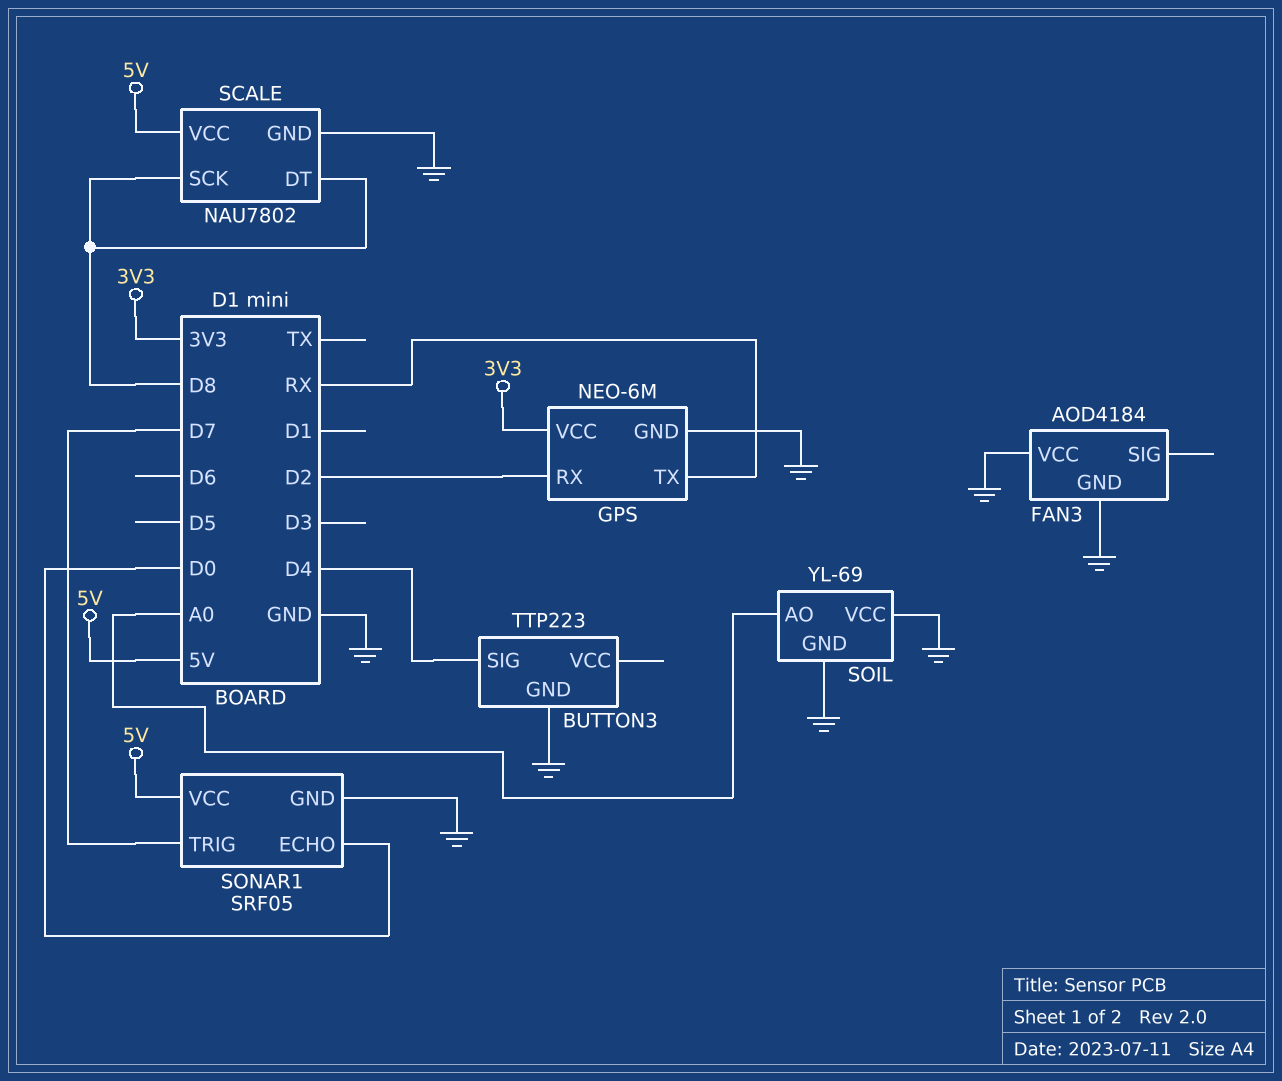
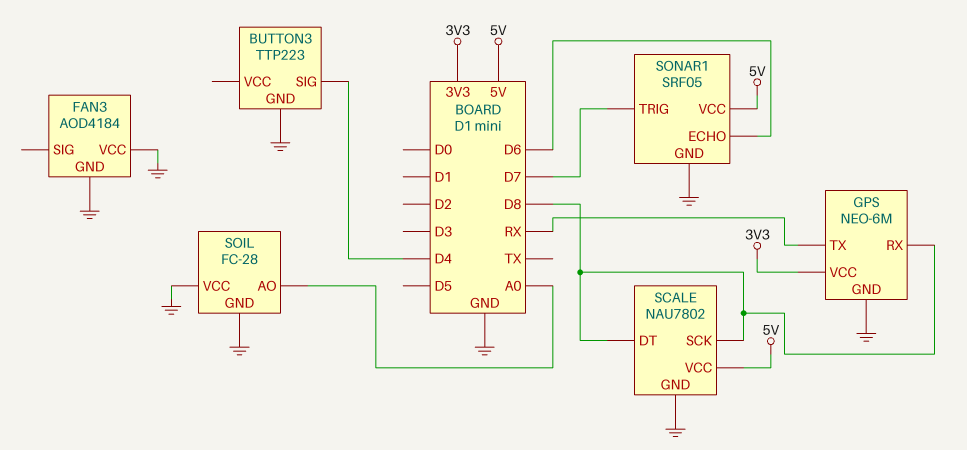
GPS pin RX: D2 -> D8
SOIL: YL-69 -> FC-28
SONAR1 pin ECHO: D0 -> D6

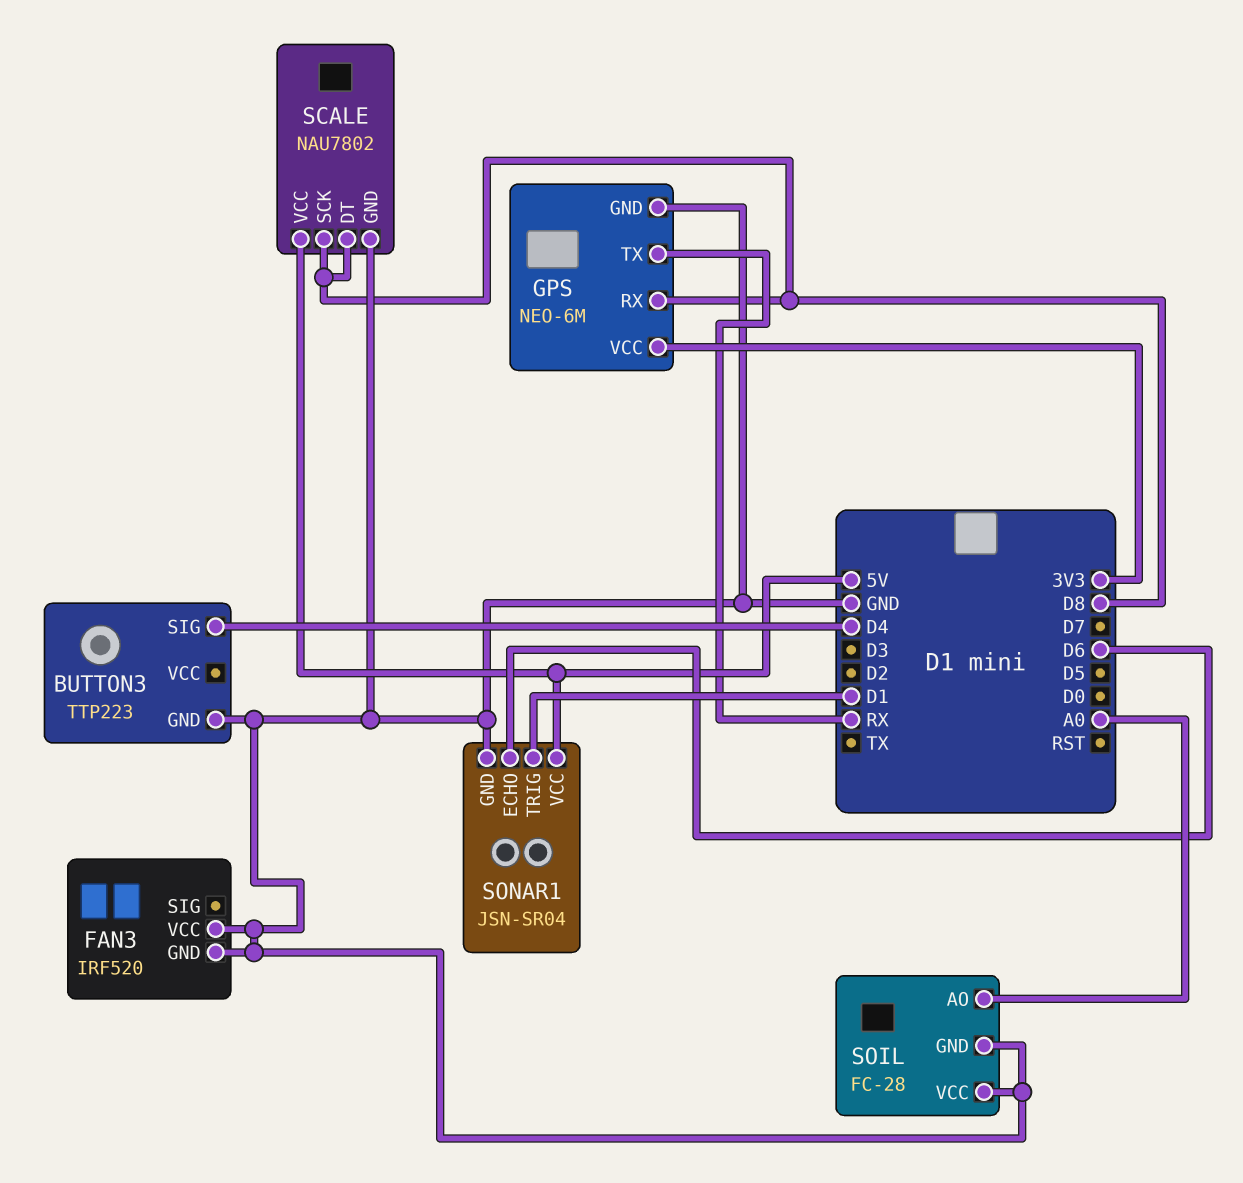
FAN3: AOD4184 -> IRF520
SONAR1: SRF05 -> JSN-SR04
SONAR1 pin TRIG: D7 -> D1

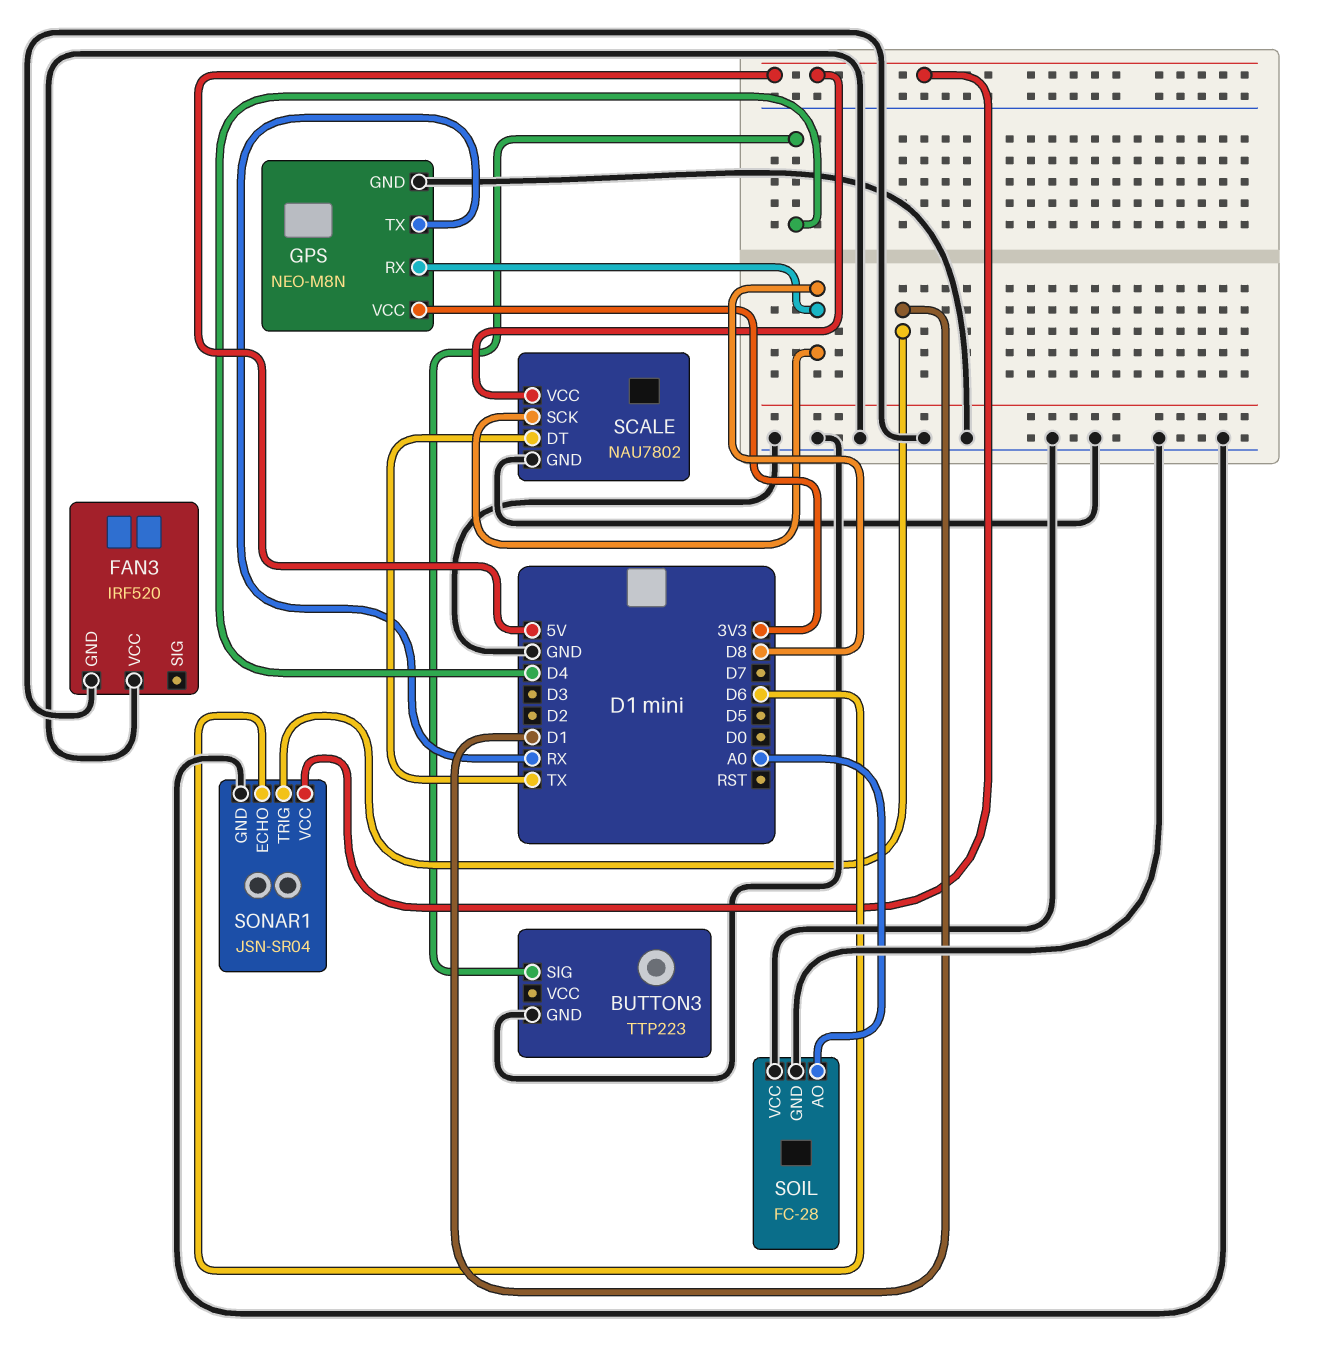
GPS: NEO-6M -> NEO-M8N
SCALE pin DT: D8 -> TX

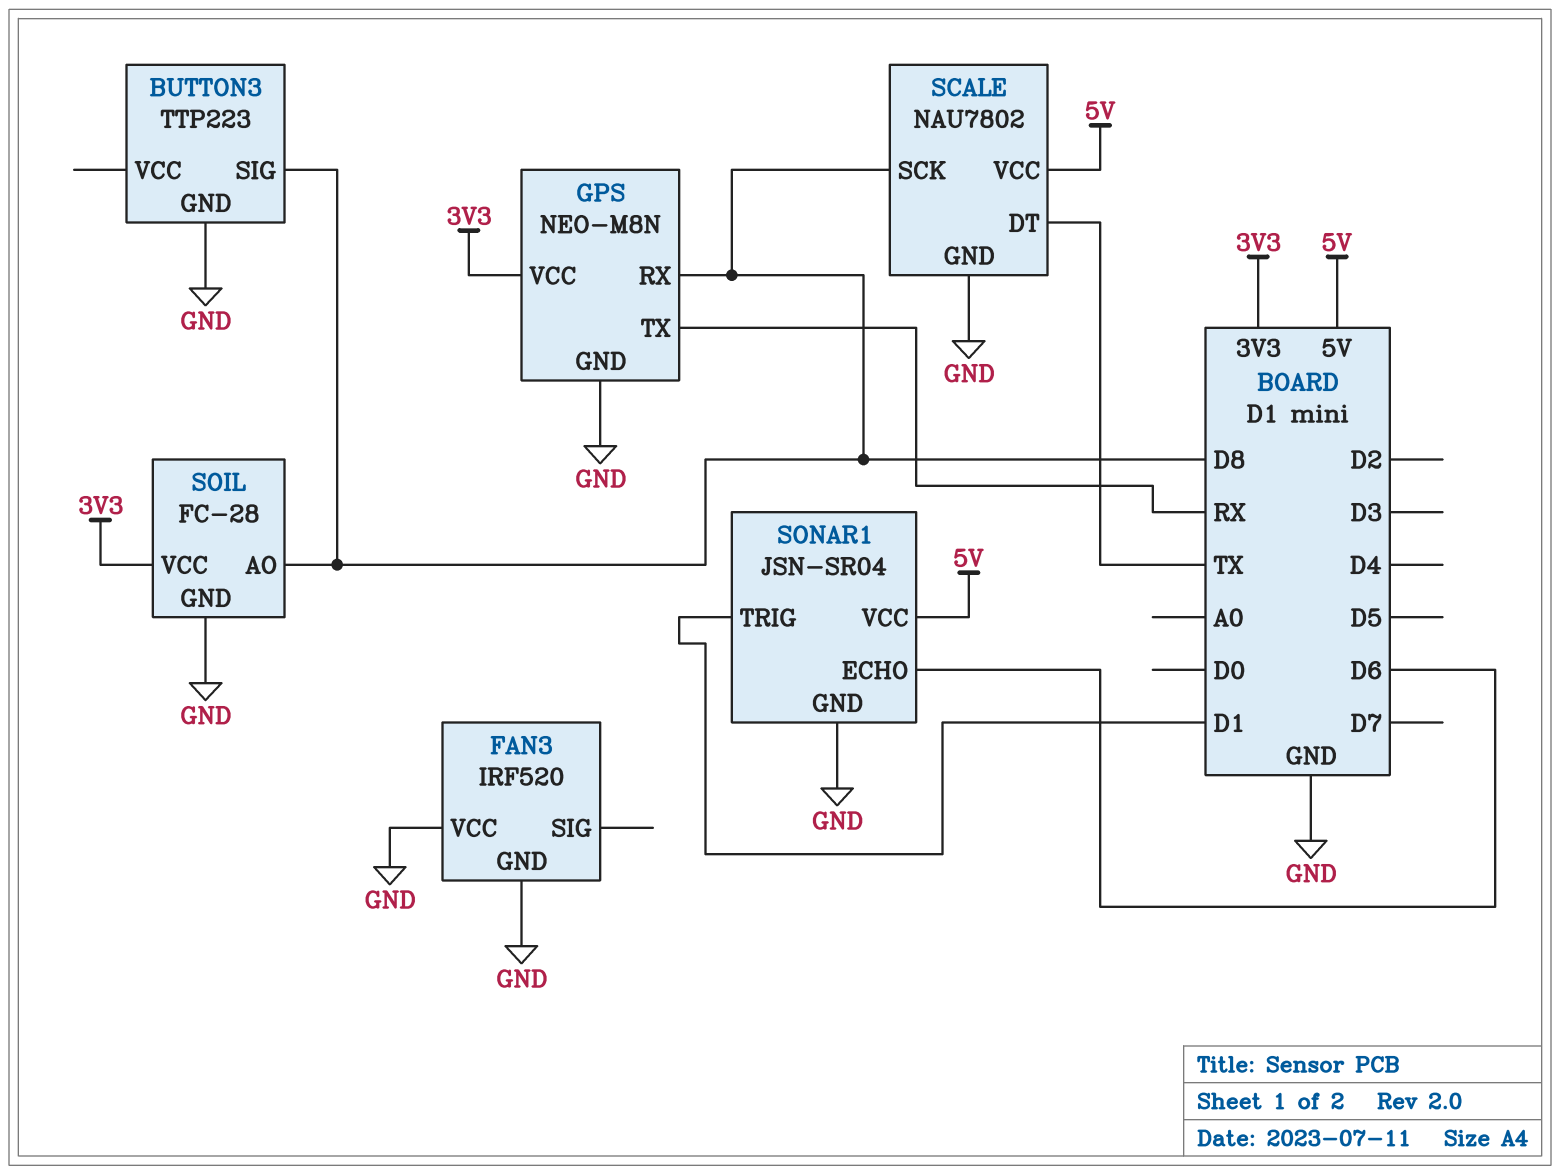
BUTTON3 pin SIG: D4 -> D8
SOIL pin AO: A0 -> D8
SOIL pin VCC: GND -> 3V3

